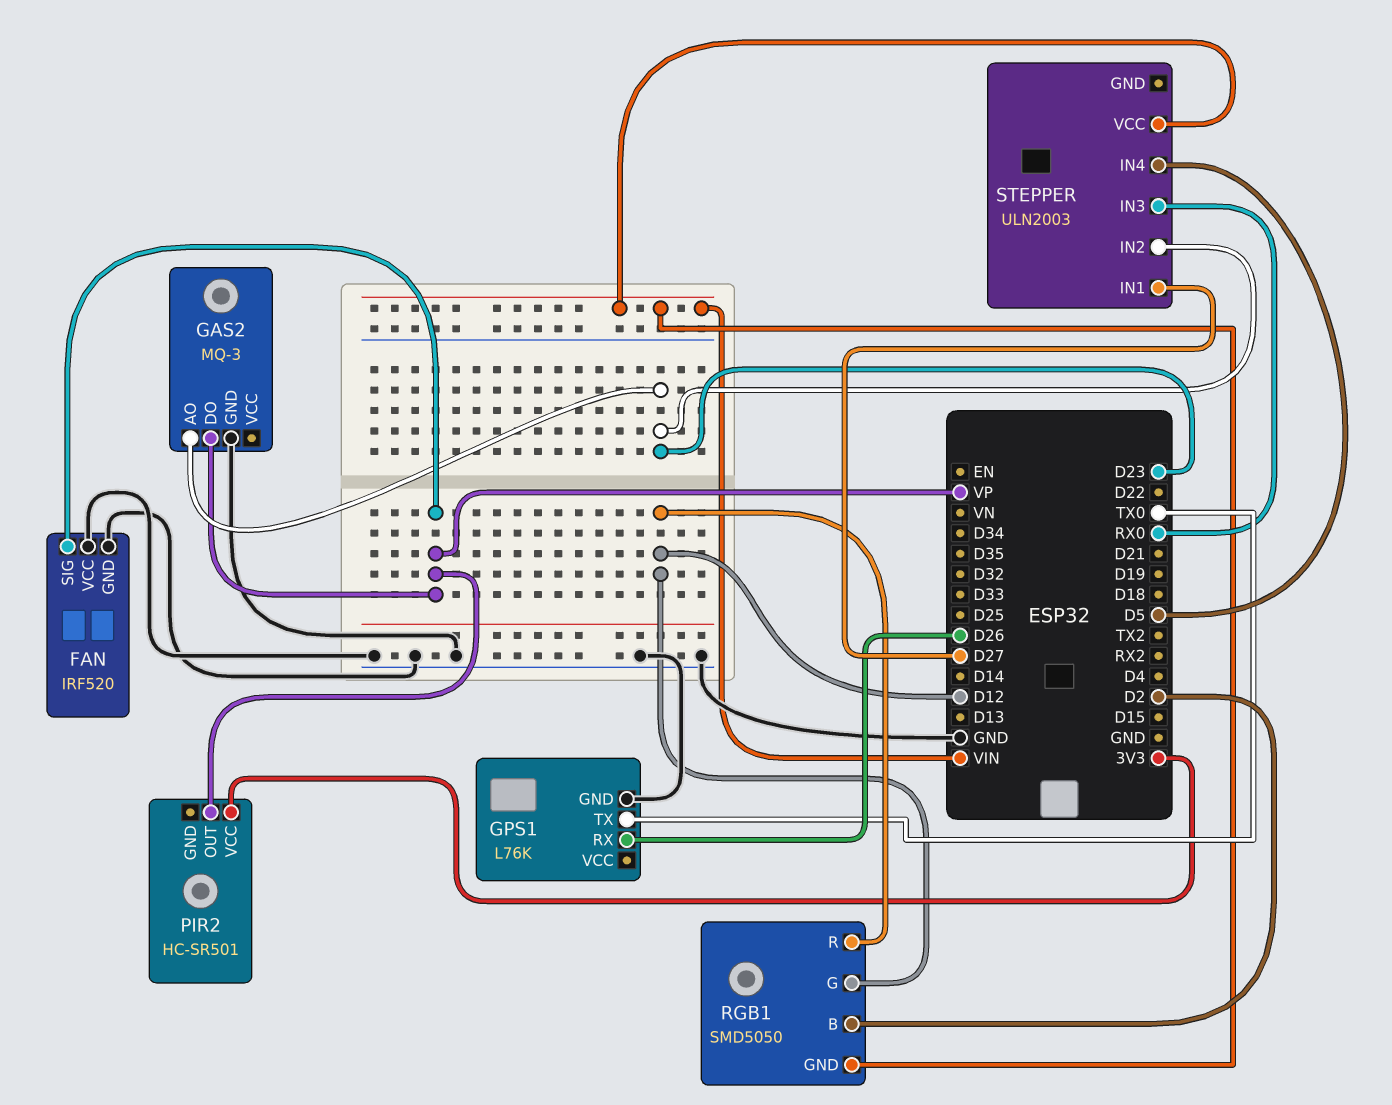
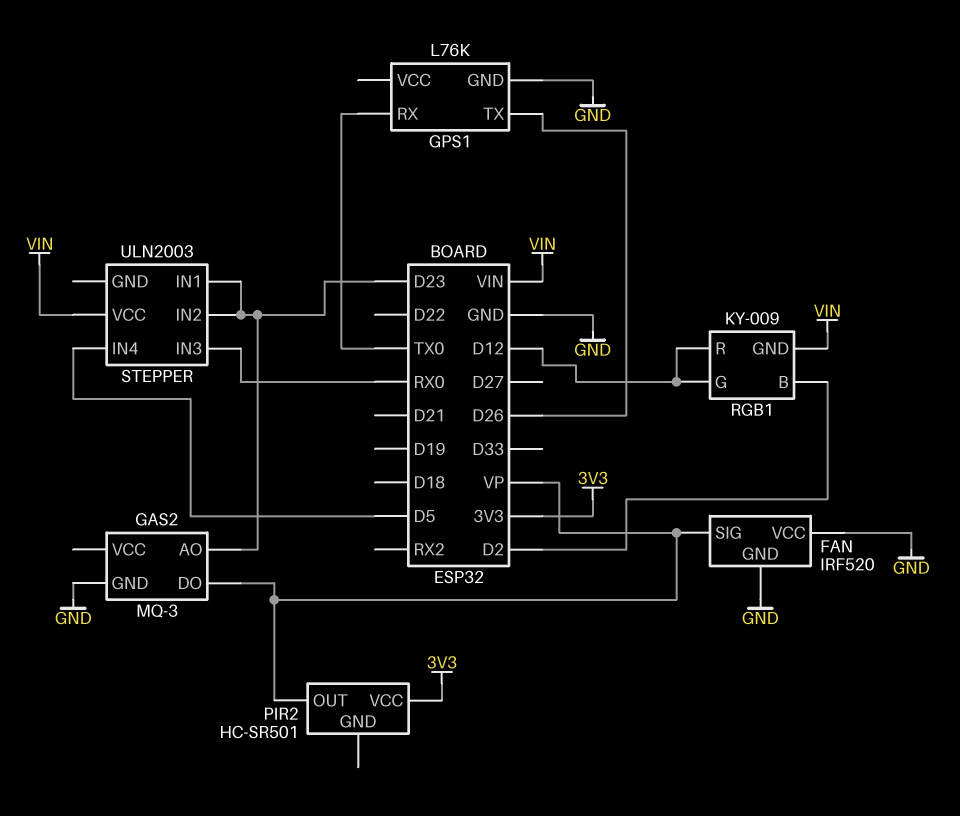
GPS1 pin RX: D26 -> TX0
GPS1 pin TX: TX0 -> D26
RGB1: SMD5050 -> KY-009
STEPPER pin IN1: D27 -> D23

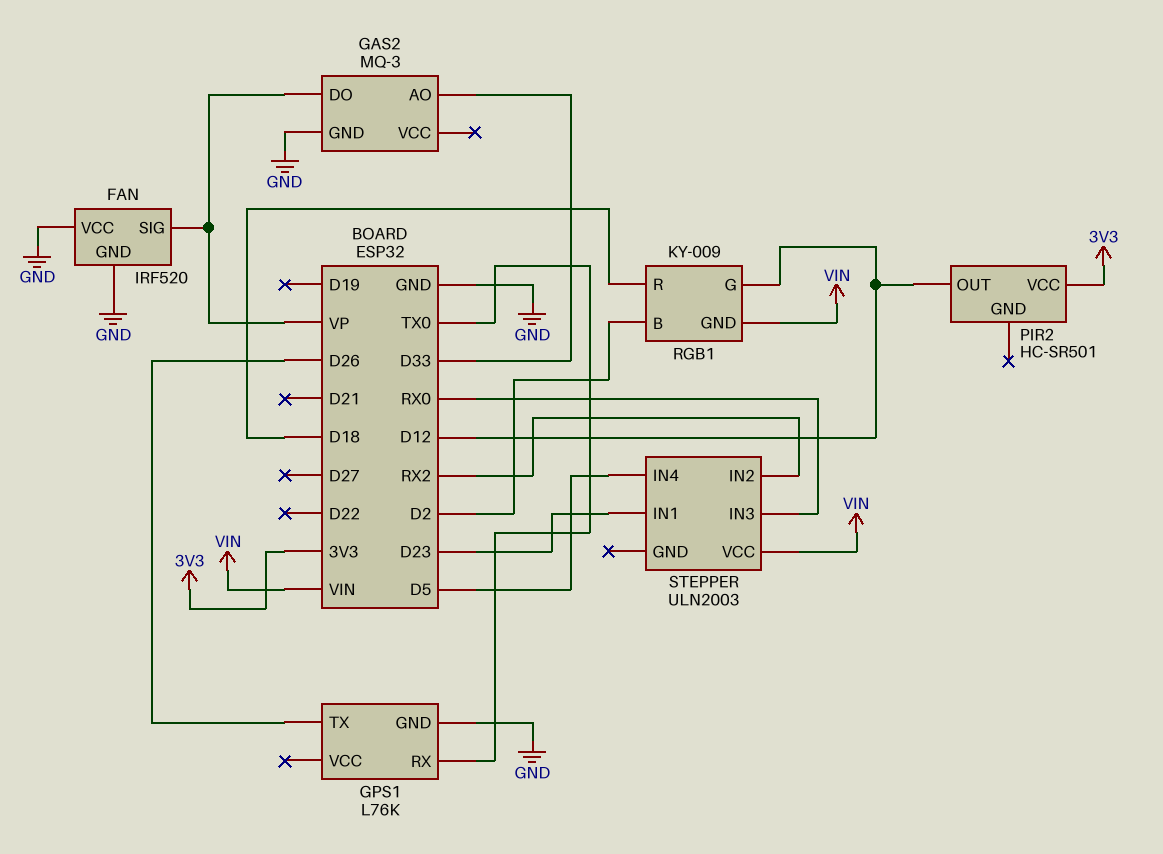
GAS2 pin AO: D23 -> D33
PIR2 pin OUT: VP -> D12
RGB1 pin R: D12 -> D18
STEPPER pin IN2: D23 -> RX2

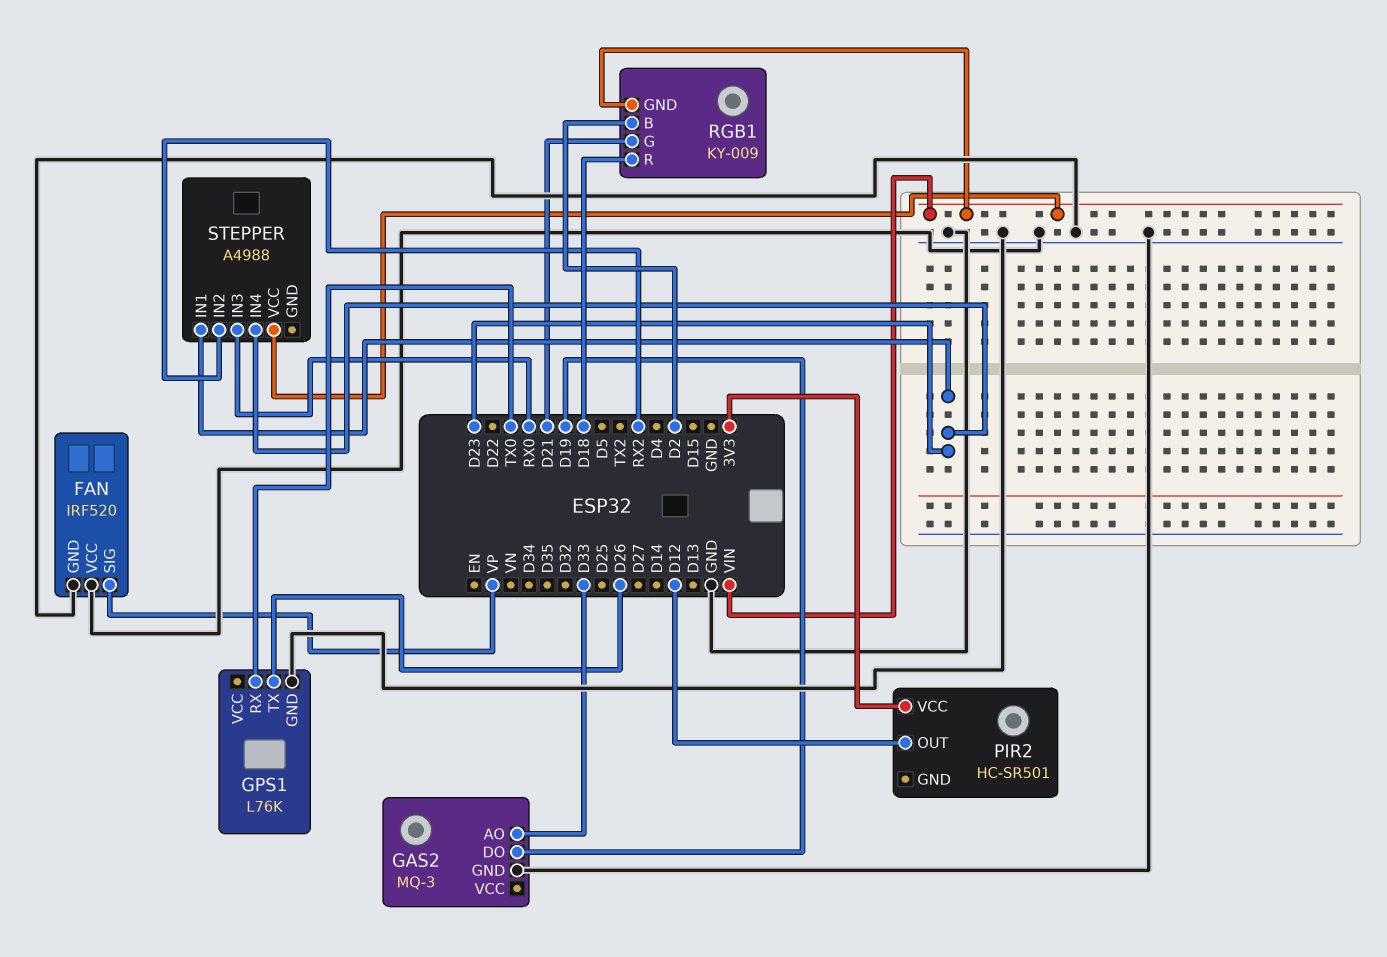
GAS2 pin DO: VP -> D19
RGB1 pin G: D12 -> D21
STEPPER: ULN2003 -> A4988
STEPPER pin IN4: D5 -> D23

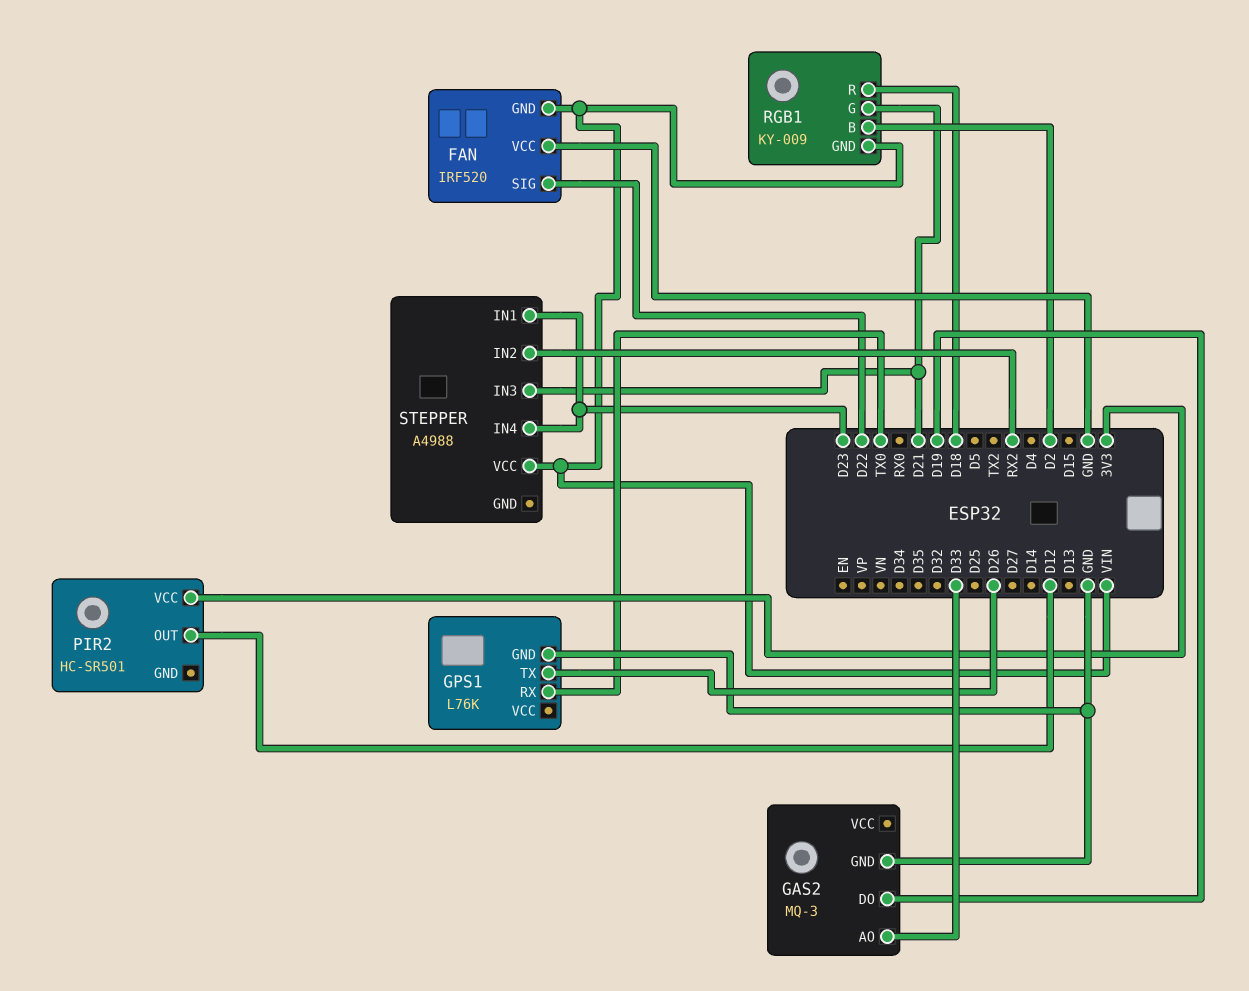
FAN pin GND: GND -> VIN
FAN pin SIG: VP -> D22
STEPPER pin IN3: RX0 -> D21

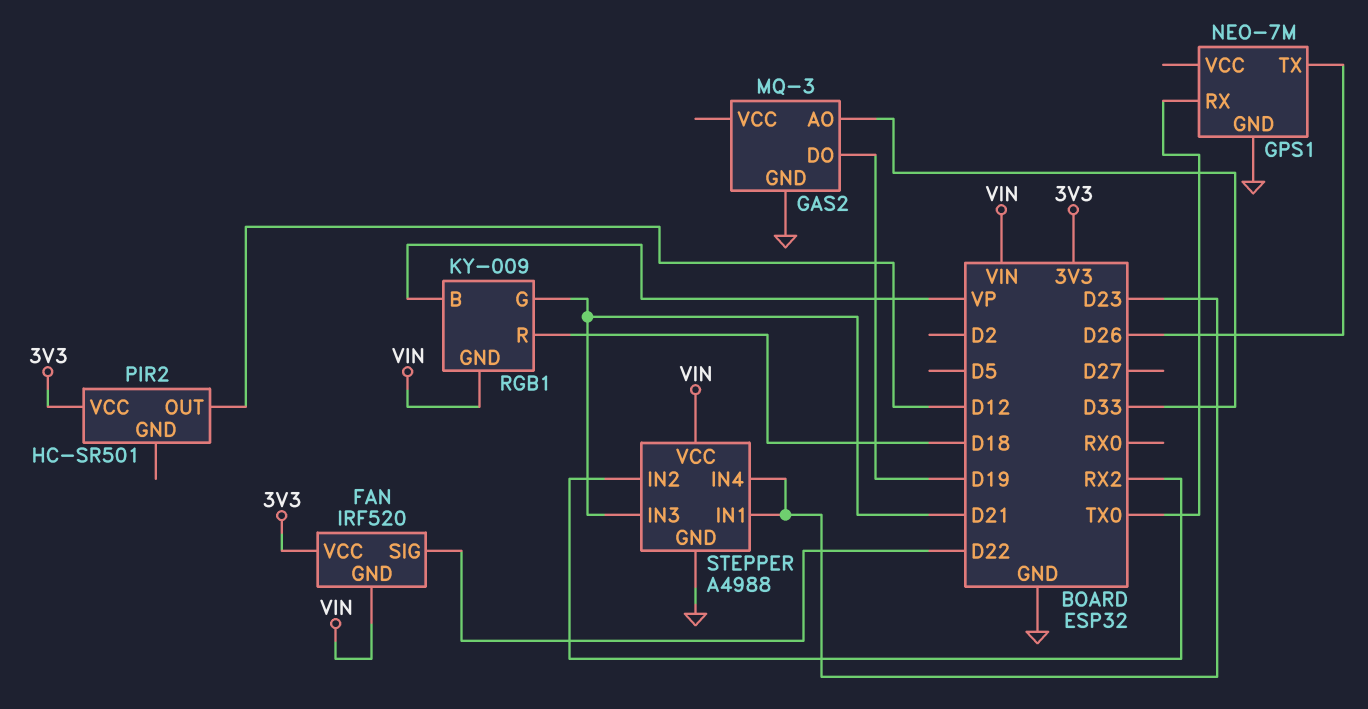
FAN pin VCC: GND -> 3V3
GPS1: L76K -> NEO-7M
RGB1 pin B: D2 -> VP
STEPPER pin GND: none -> GND

